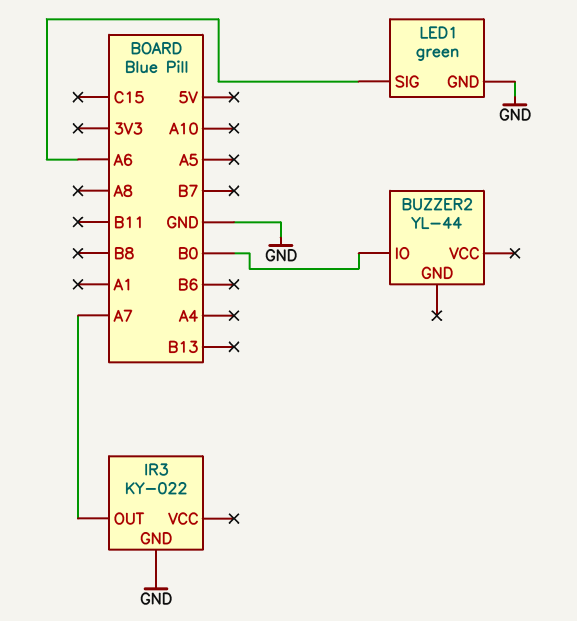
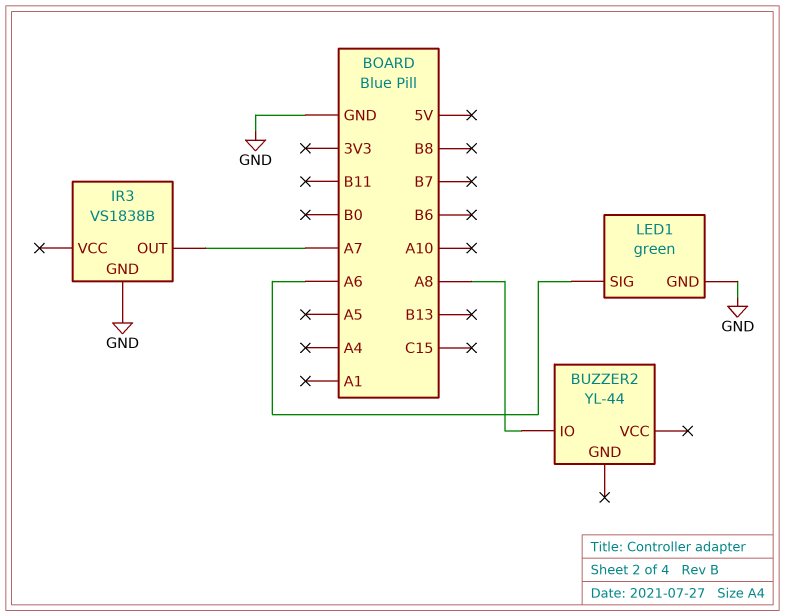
BUZZER2 pin IO: B0 -> A8
IR3: KY-022 -> VS1838B

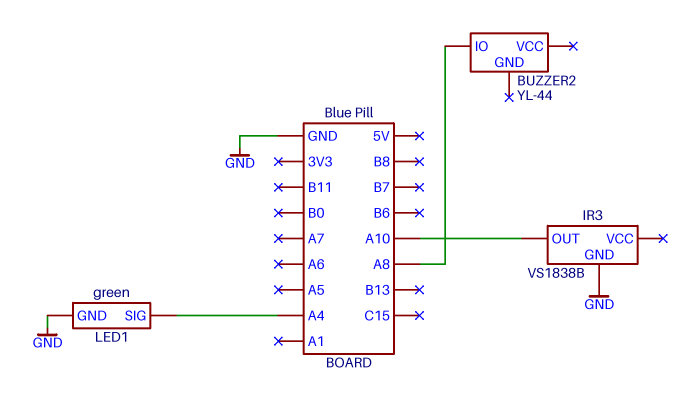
IR3 pin OUT: A7 -> A10
LED1 pin SIG: A6 -> A4

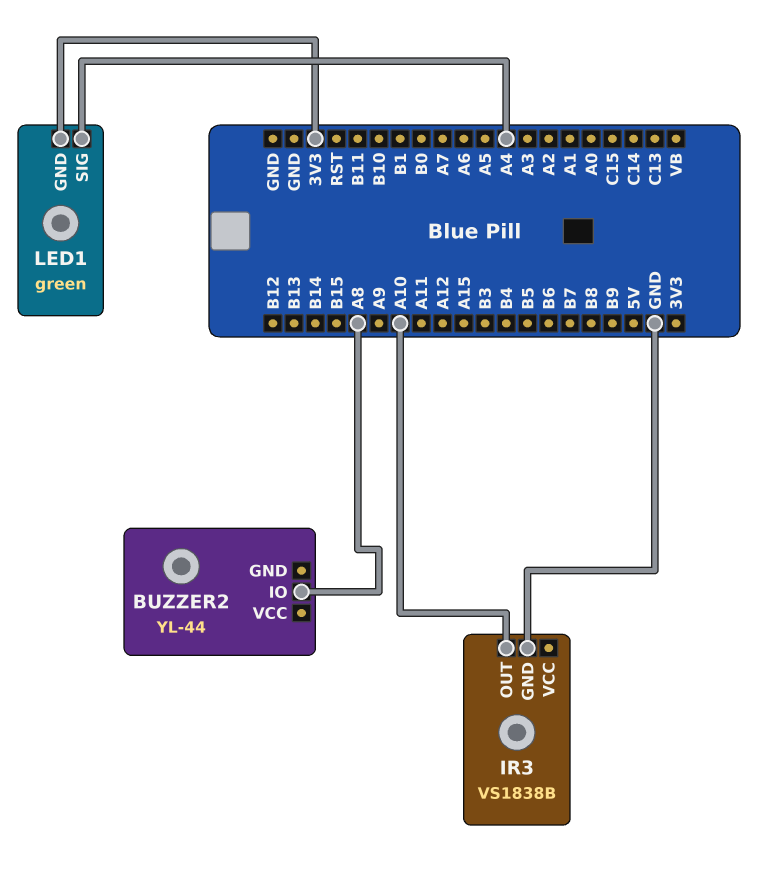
LED1 pin GND: GND -> 3V3

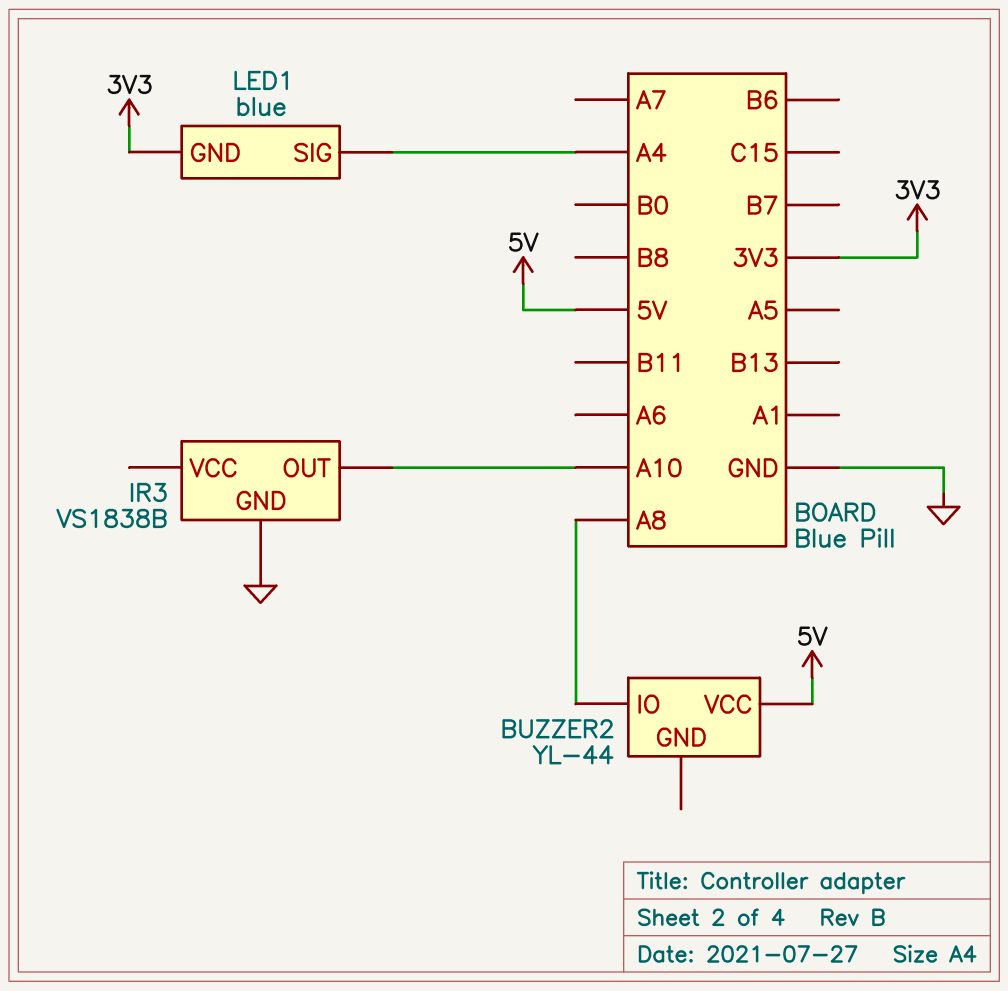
BUZZER2 pin VCC: none -> 5V
LED1: green -> blue

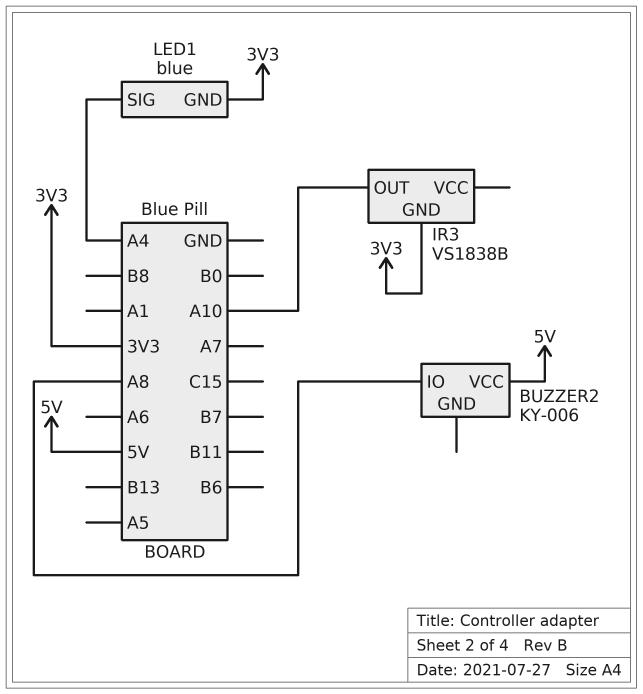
BUZZER2: YL-44 -> KY-006
IR3 pin GND: GND -> 3V3

